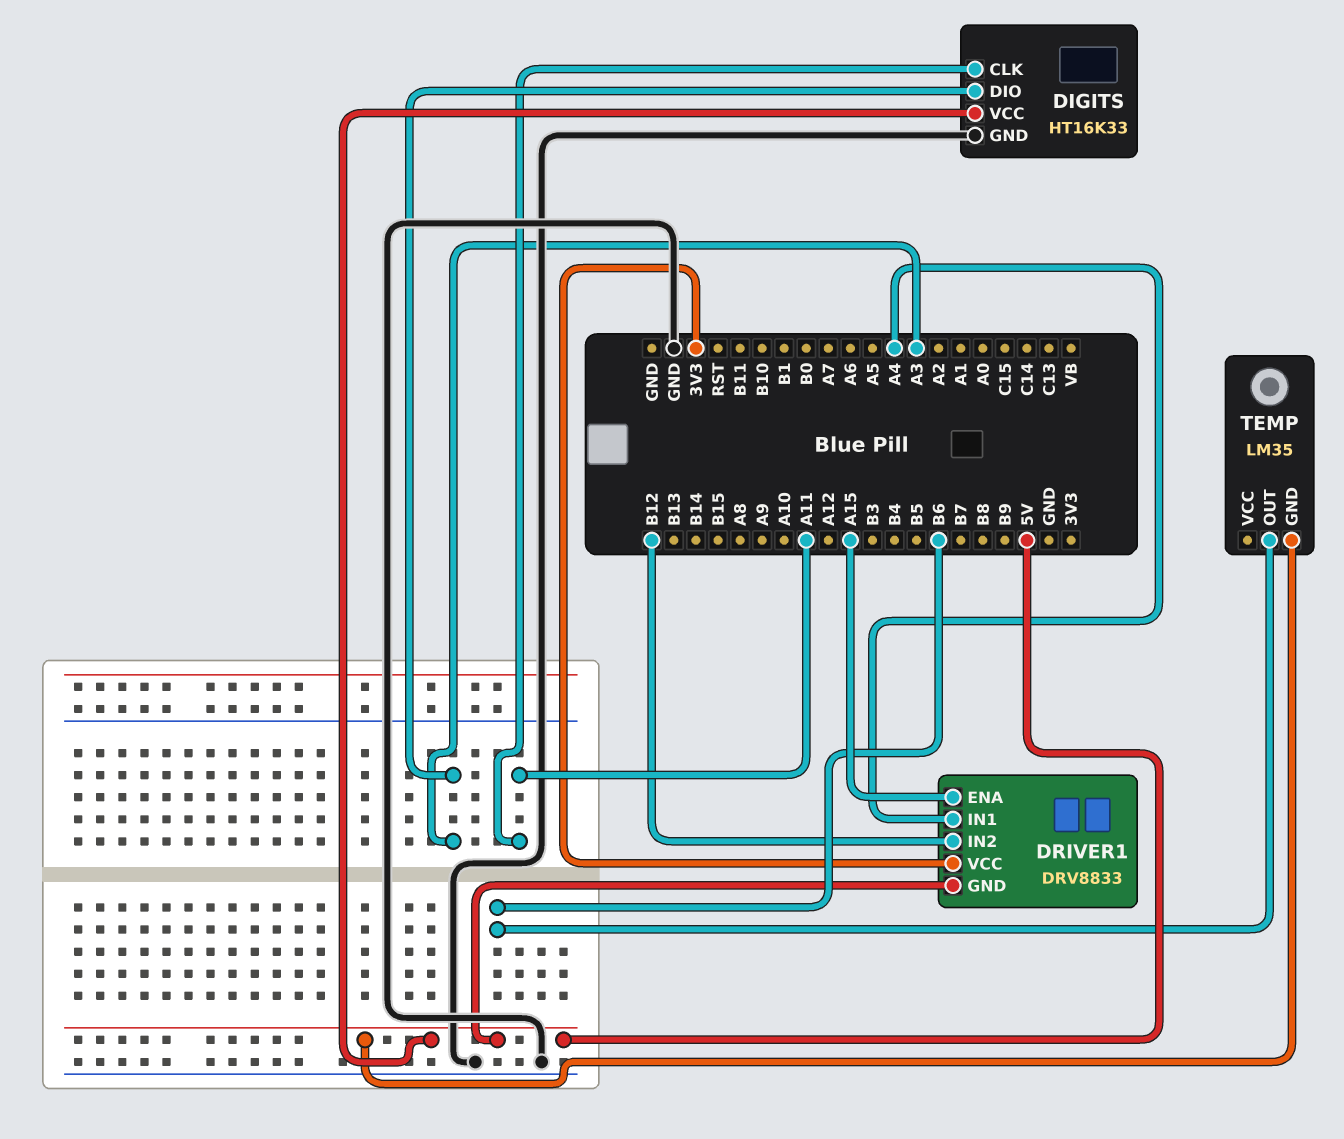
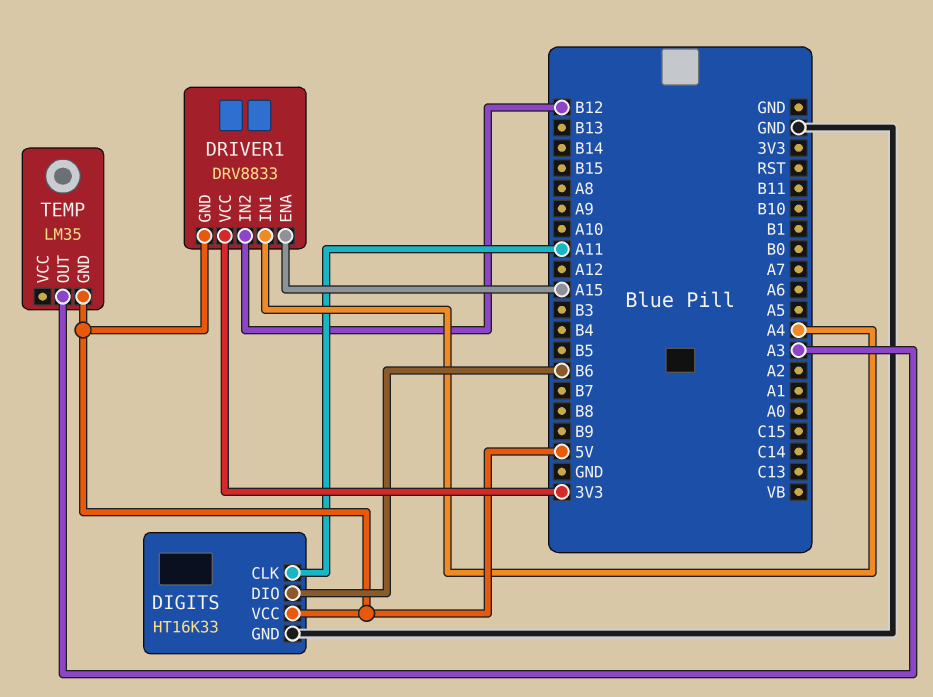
DIGITS pin DIO: A3 -> B6
TEMP pin OUT: B6 -> A3

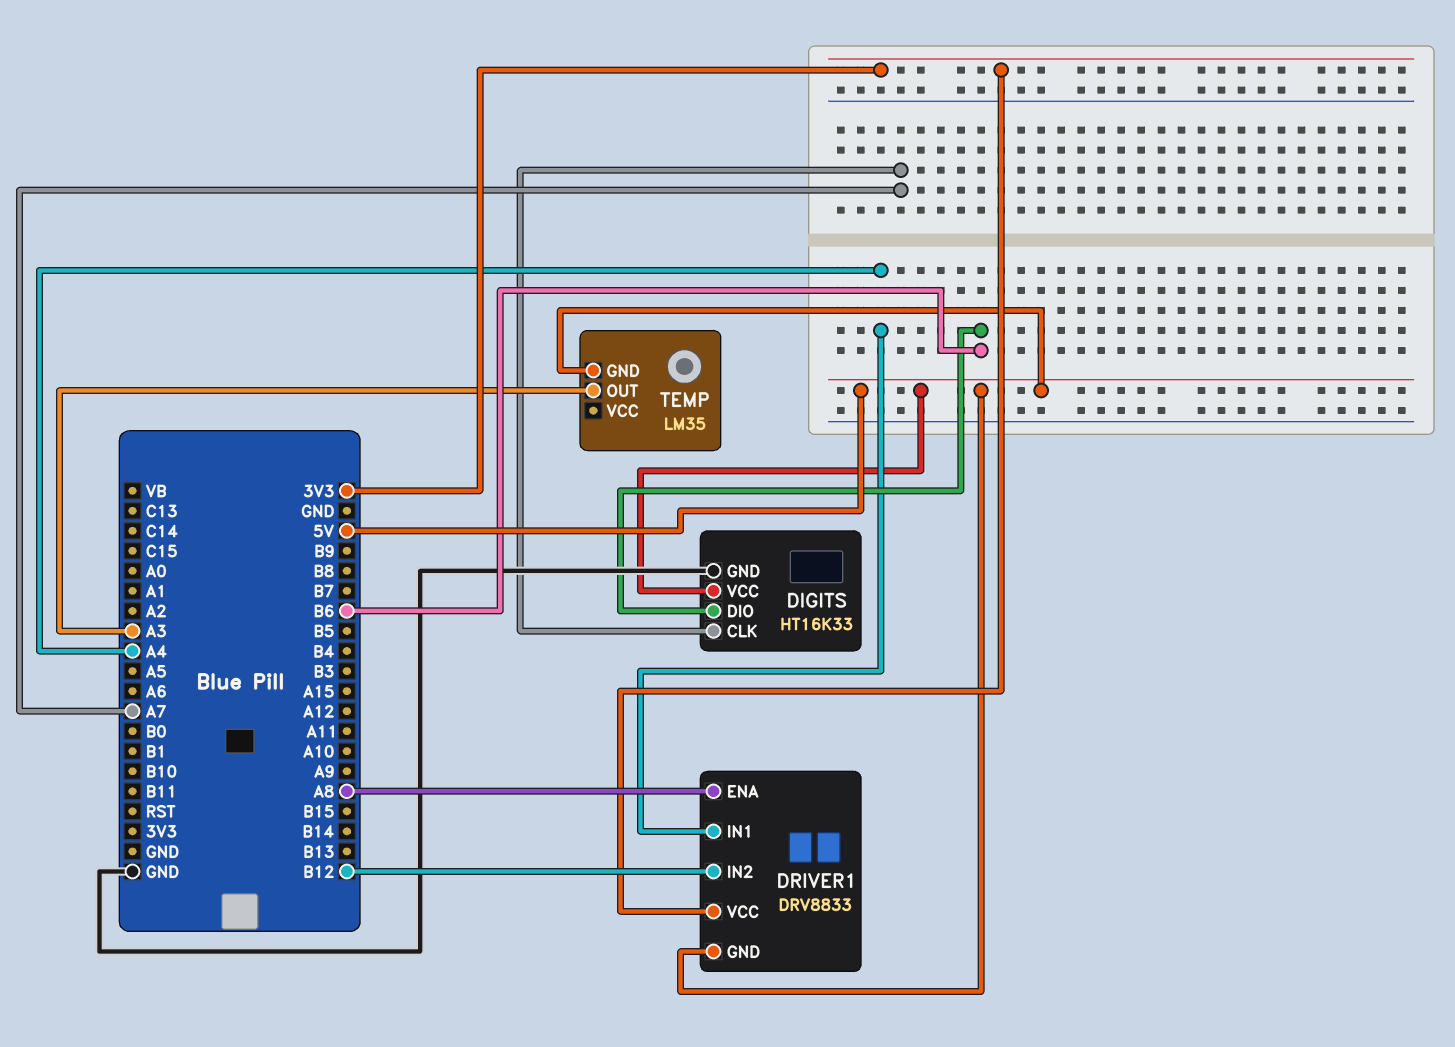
DIGITS pin CLK: A11 -> A7
DRIVER1 pin ENA: A15 -> A8

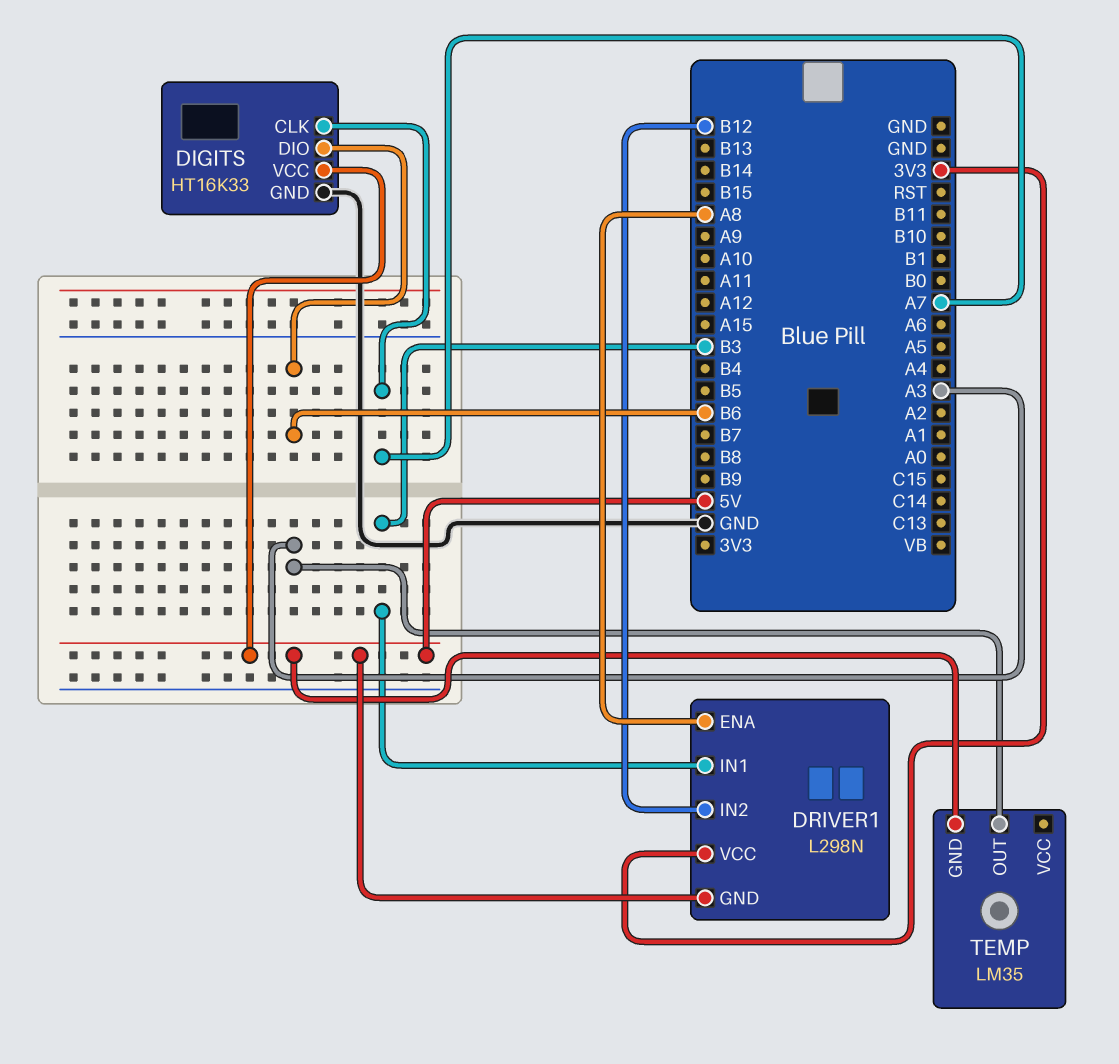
DRIVER1: DRV8833 -> L298N
DRIVER1 pin IN1: A4 -> B3

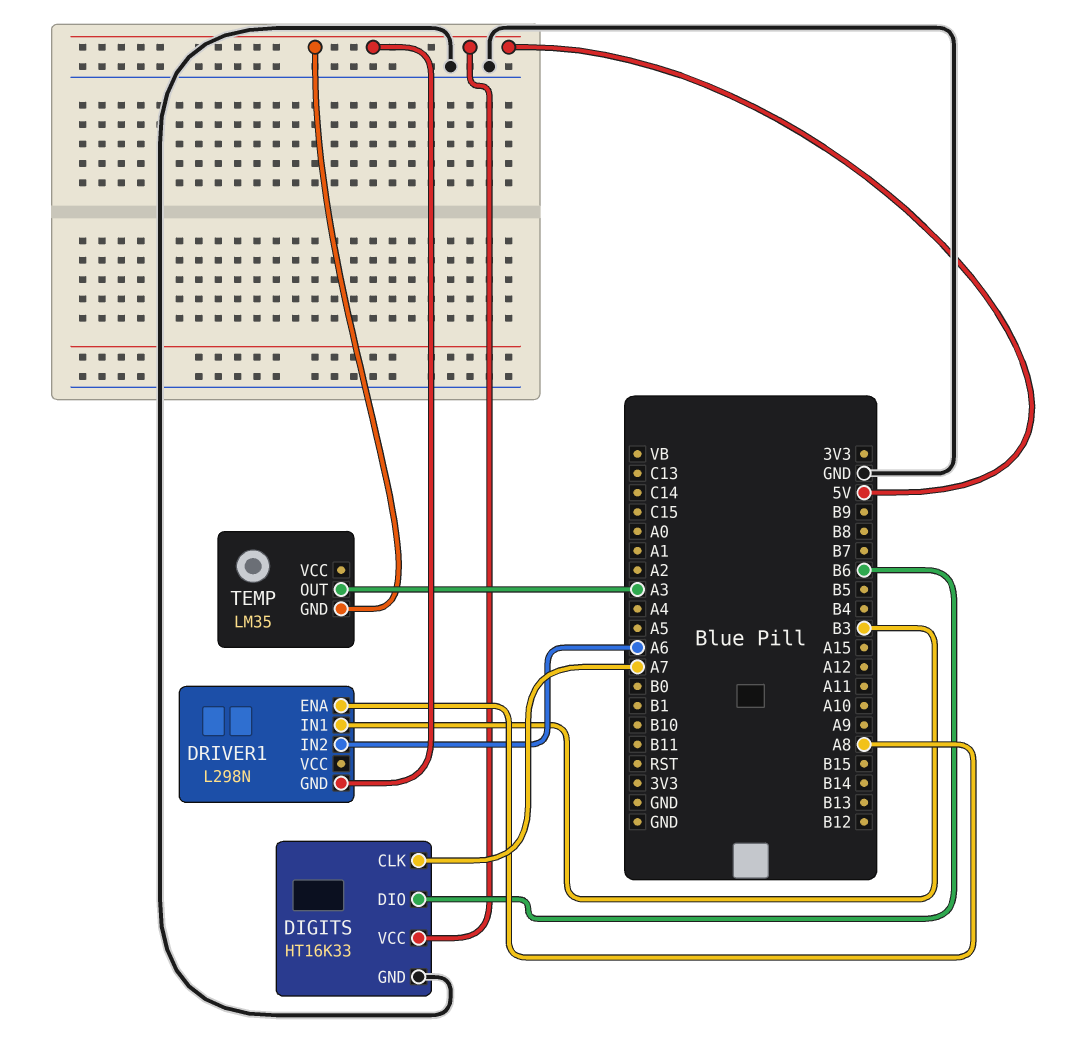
DRIVER1 pin IN2: B12 -> A6
DRIVER1 pin VCC: 3V3 -> none

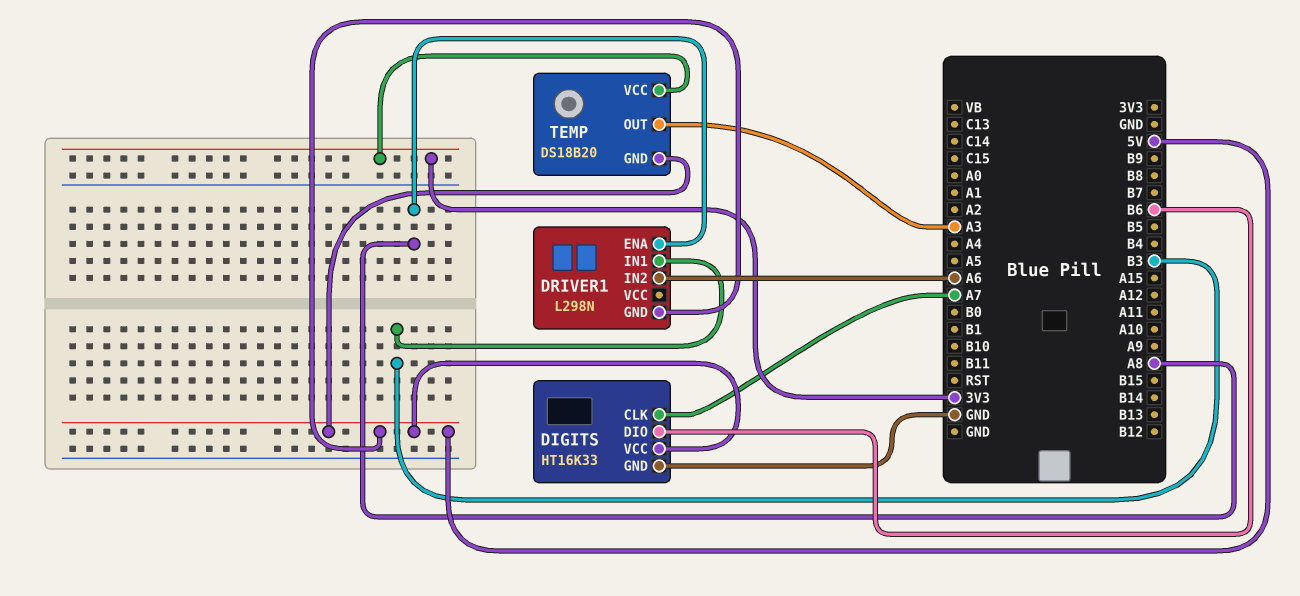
TEMP: LM35 -> DS18B20
TEMP pin VCC: none -> 3V3

